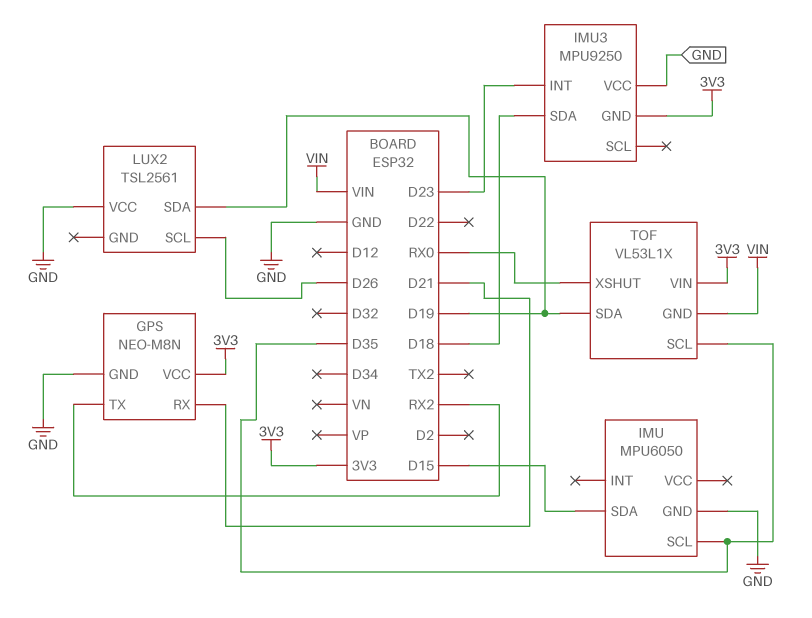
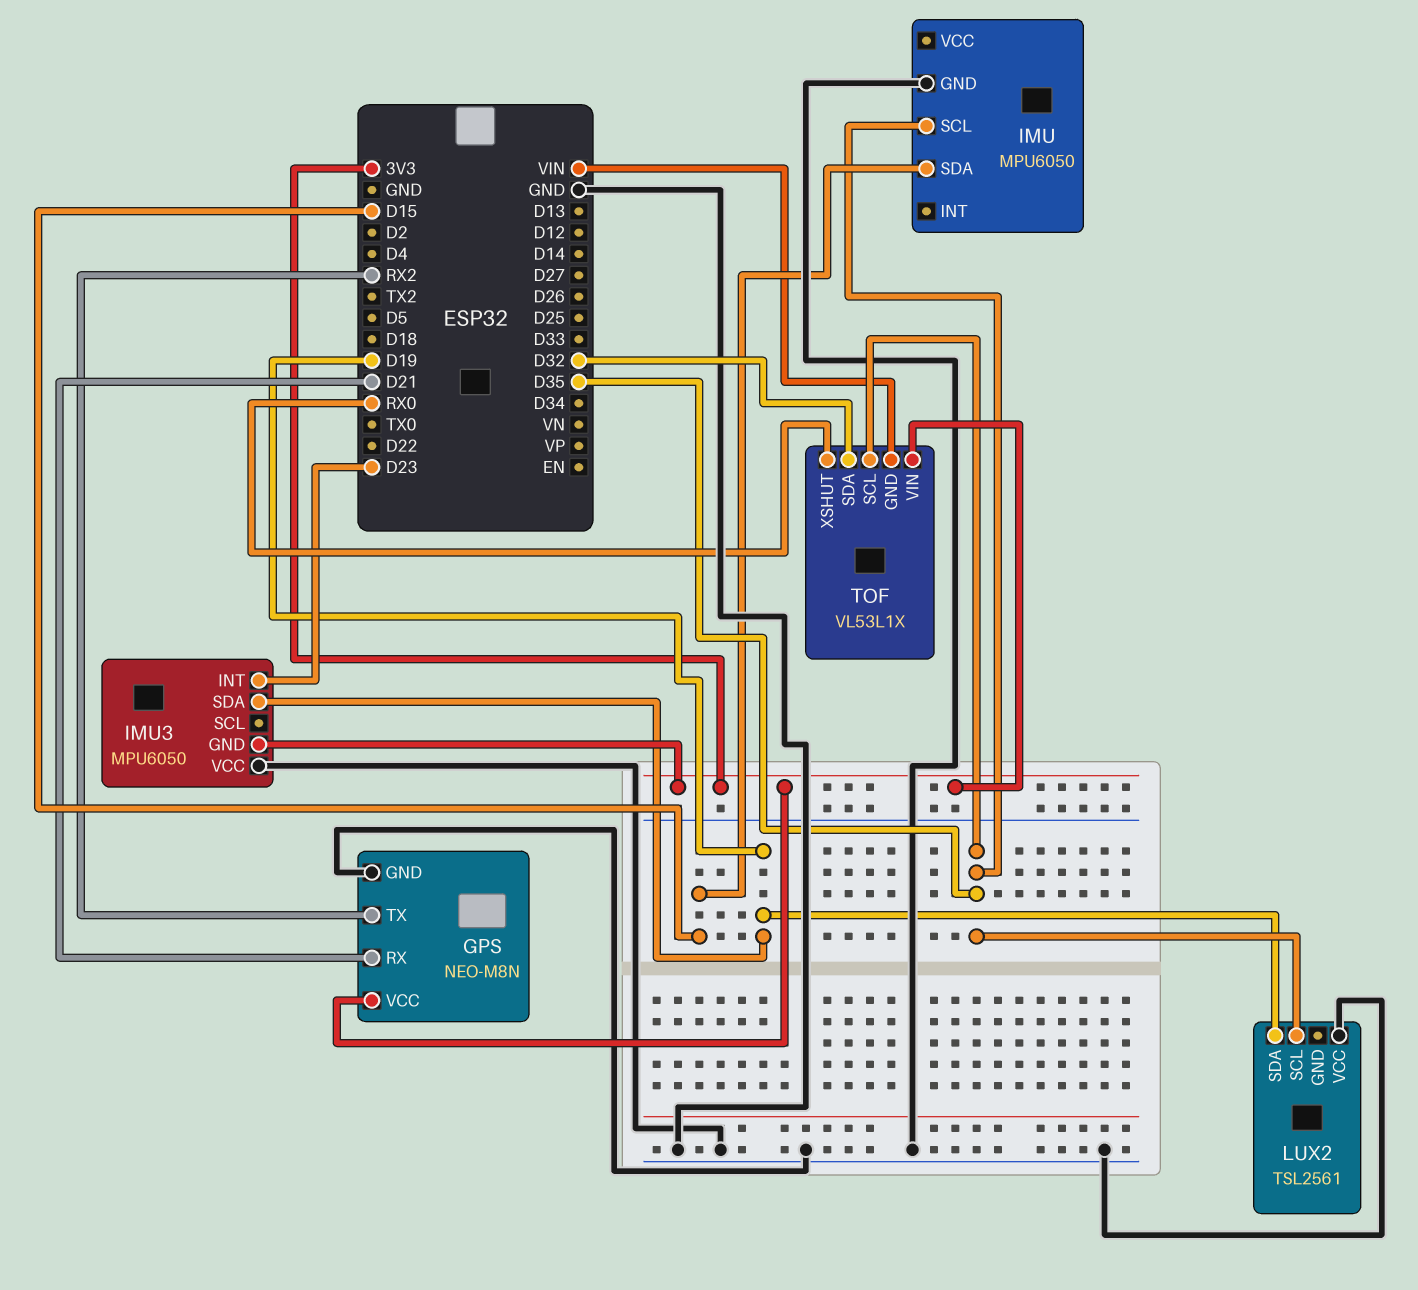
IMU3: MPU9250 -> MPU6050
IMU3 pin SDA: D18 -> D19
LUX2 pin SCL: D26 -> D35
TOF pin SDA: D19 -> D32

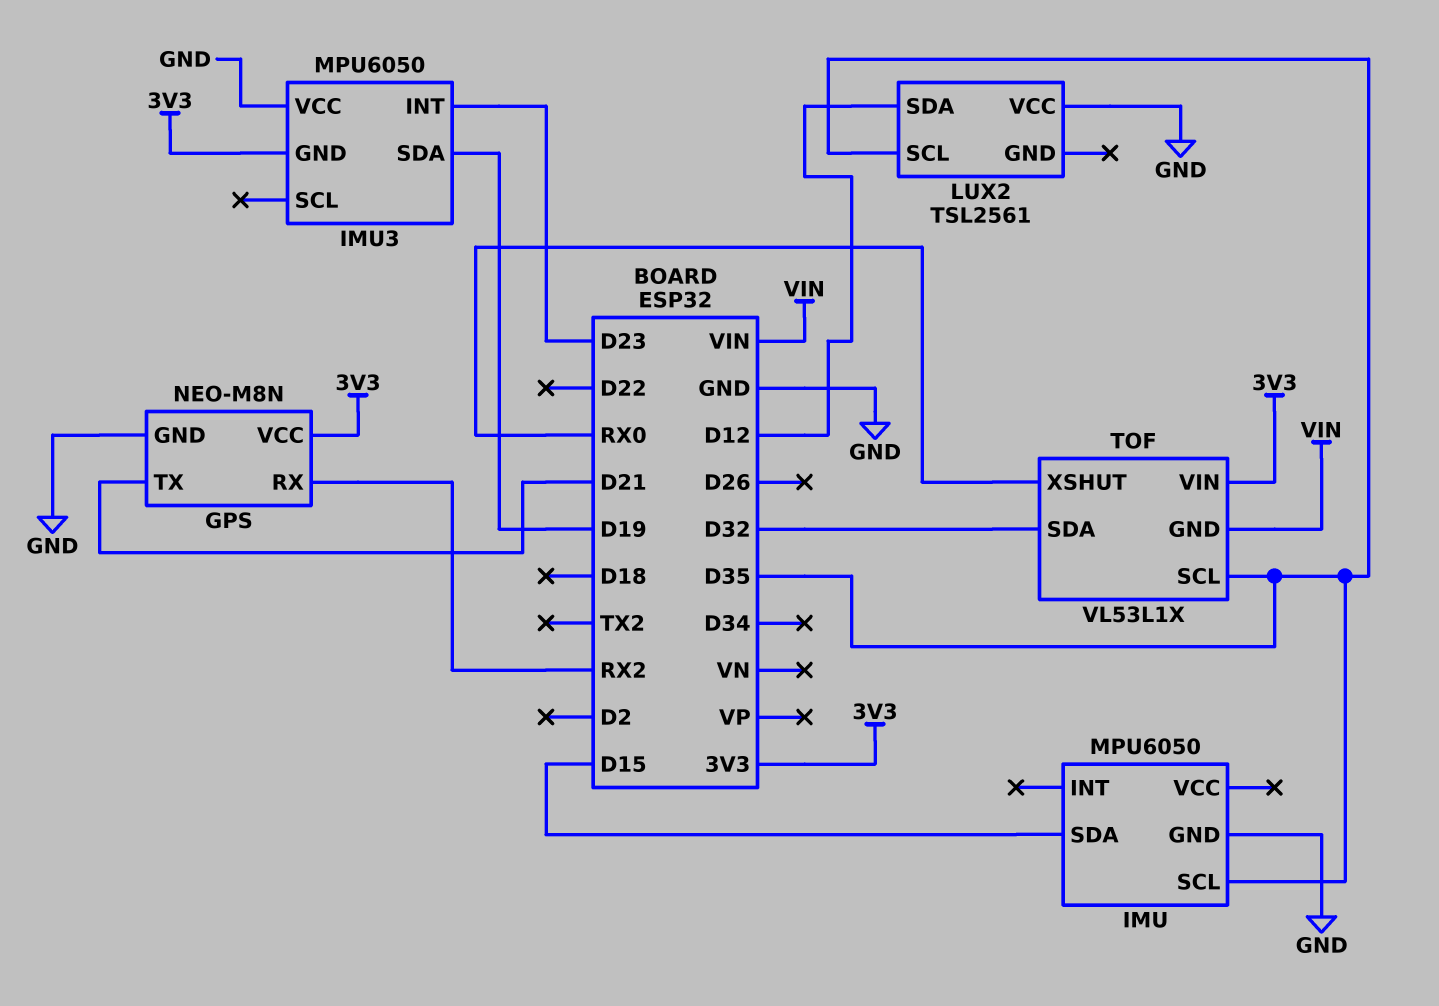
GPS pin RX: D21 -> RX2
GPS pin TX: RX2 -> D21
LUX2 pin SDA: D19 -> D12

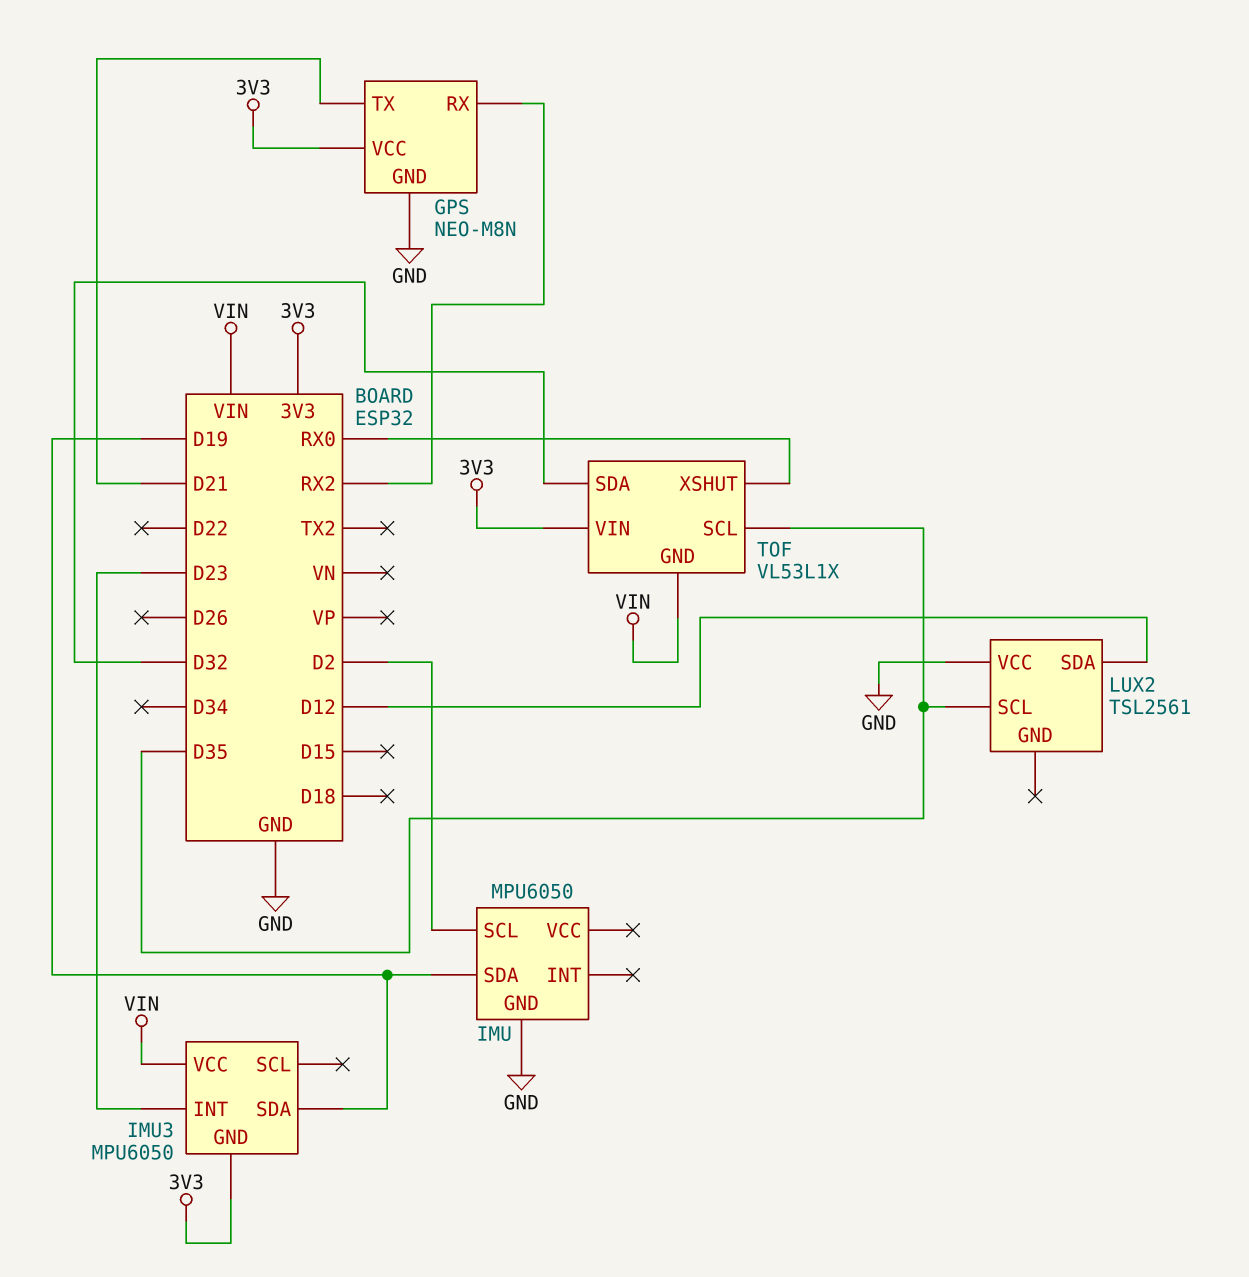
IMU pin SCL: D35 -> D2
IMU pin SDA: D15 -> D19
IMU3 pin VCC: GND -> VIN

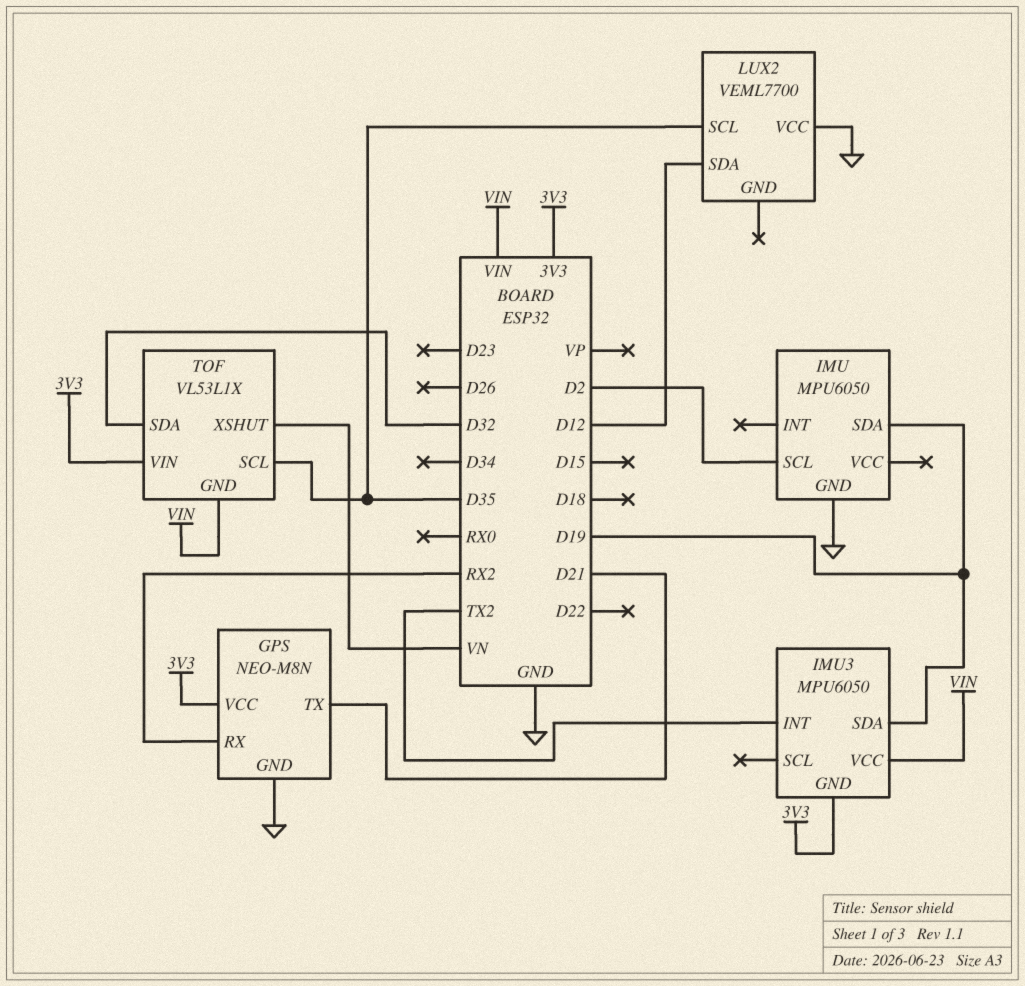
IMU3 pin INT: D23 -> TX2
LUX2: TSL2561 -> VEML7700
TOF pin XSHUT: RX0 -> VN

